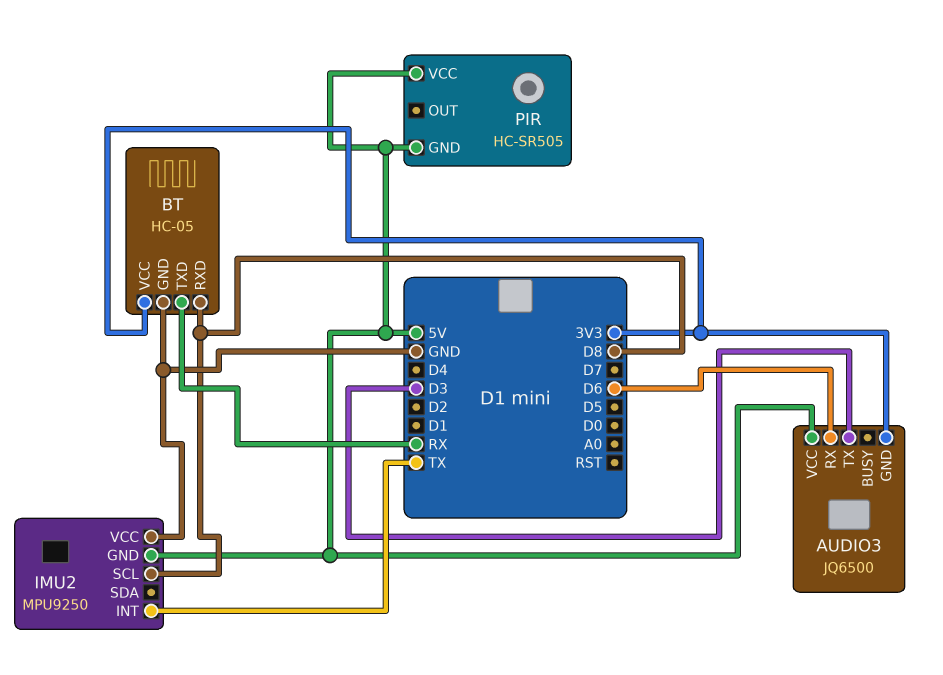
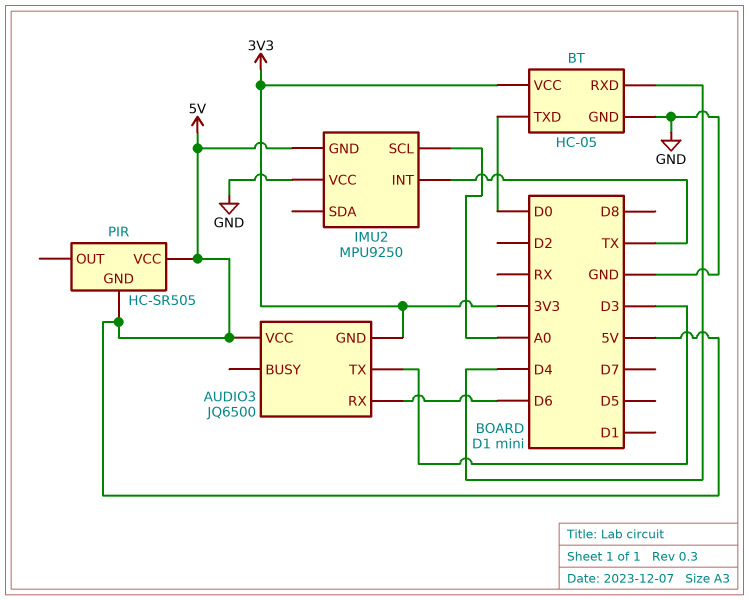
BT pin RXD: D8 -> D4
BT pin TXD: RX -> D0
IMU2 pin SCL: D8 -> A0

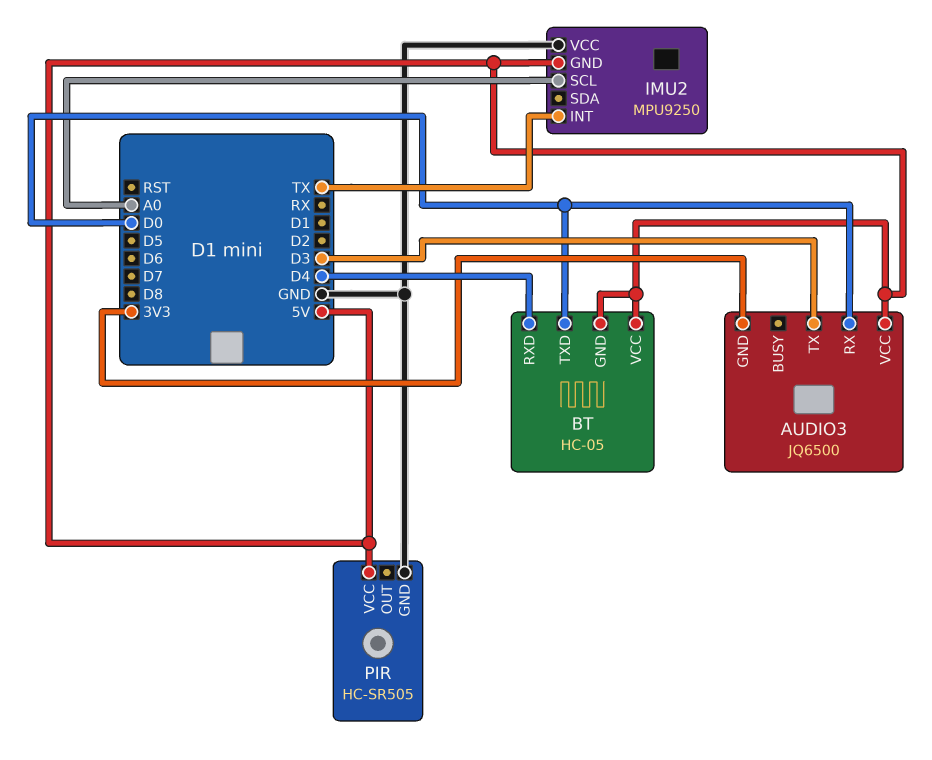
AUDIO3 pin RX: D6 -> D0
BT pin GND: GND -> 5V
BT pin VCC: 3V3 -> 5V
PIR pin GND: 5V -> GND

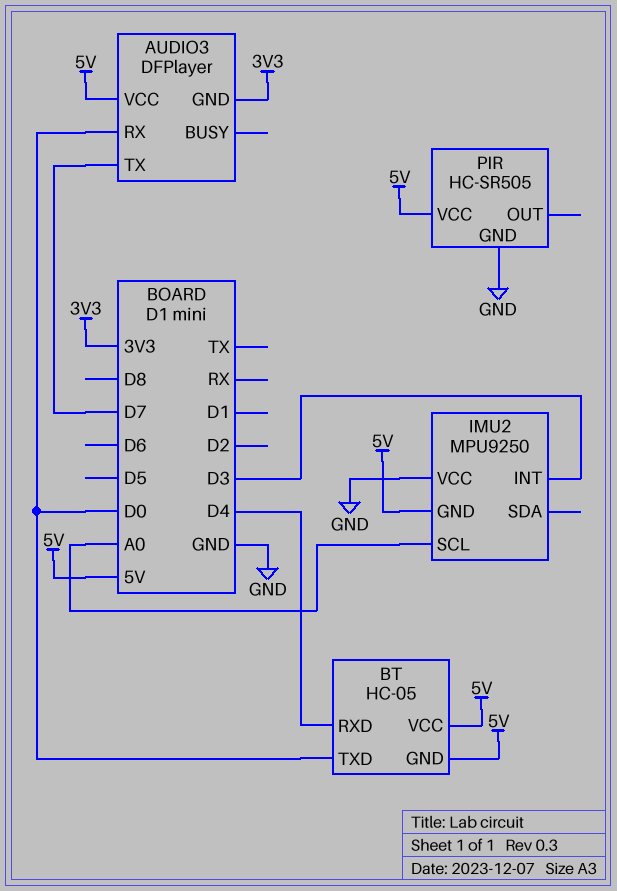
AUDIO3: JQ6500 -> DFPlayer
AUDIO3 pin TX: D3 -> D7
IMU2 pin INT: TX -> D3

